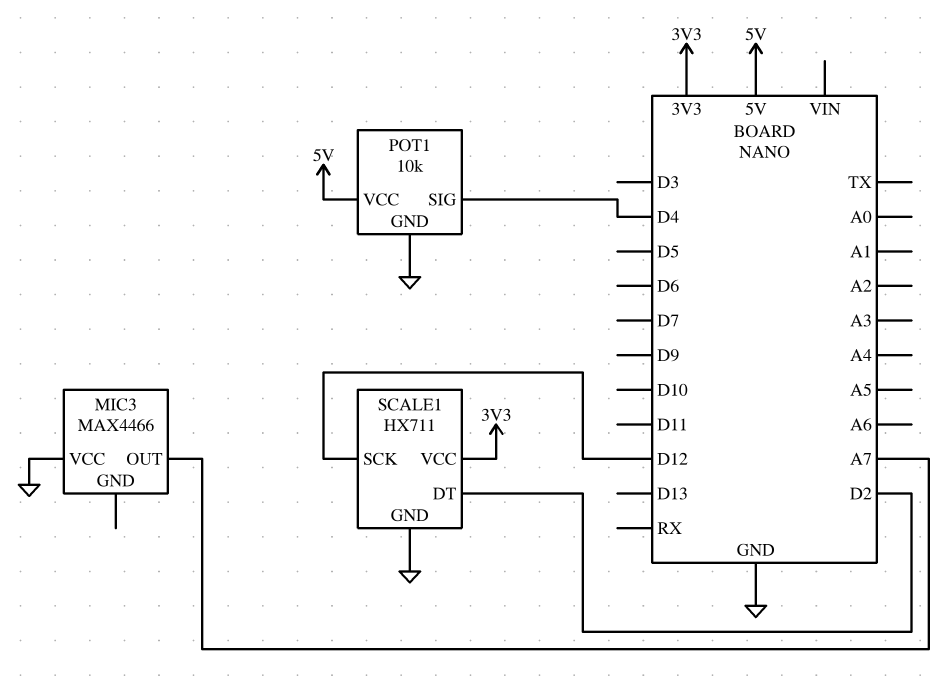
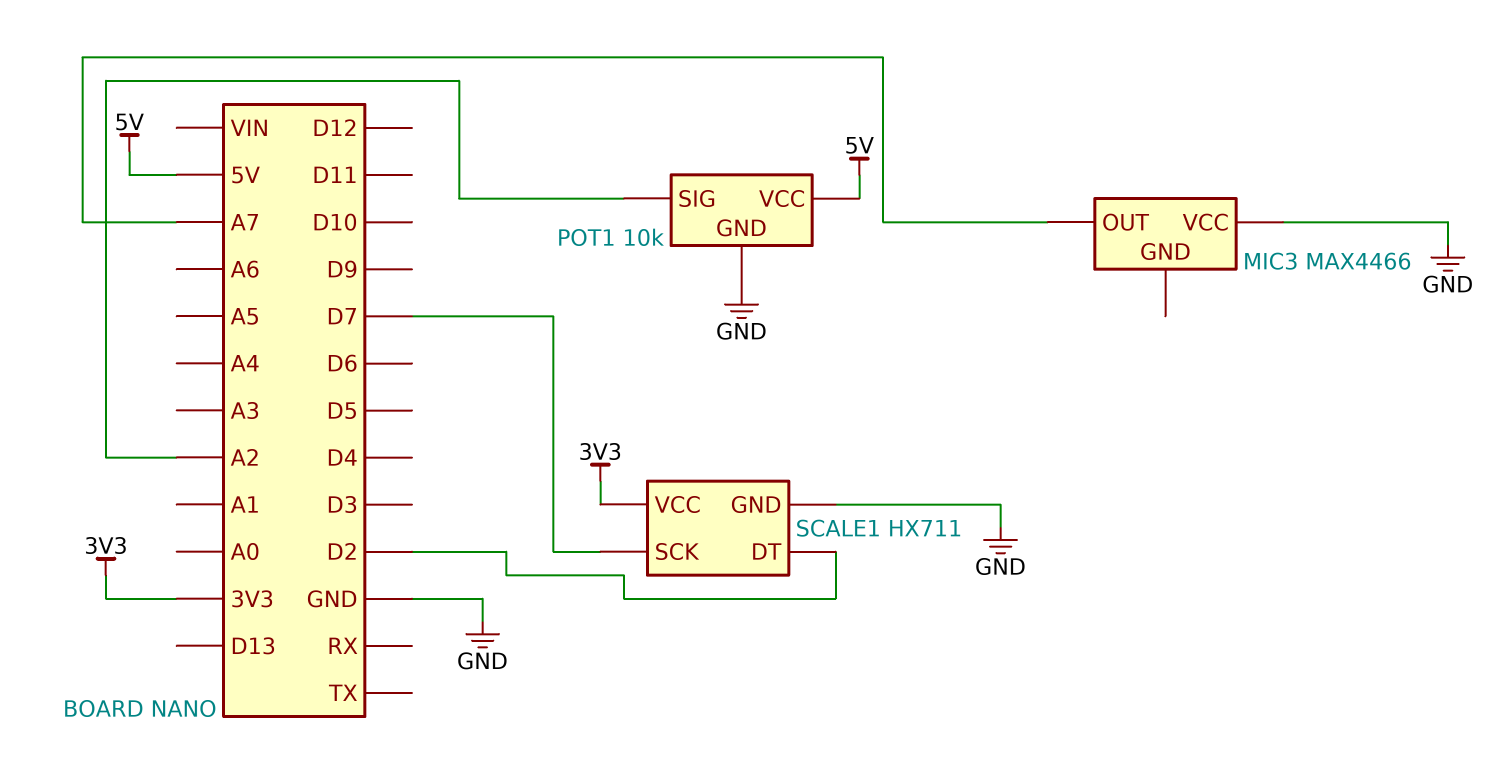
POT1 pin SIG: D4 -> A2
SCALE1 pin SCK: D12 -> D7

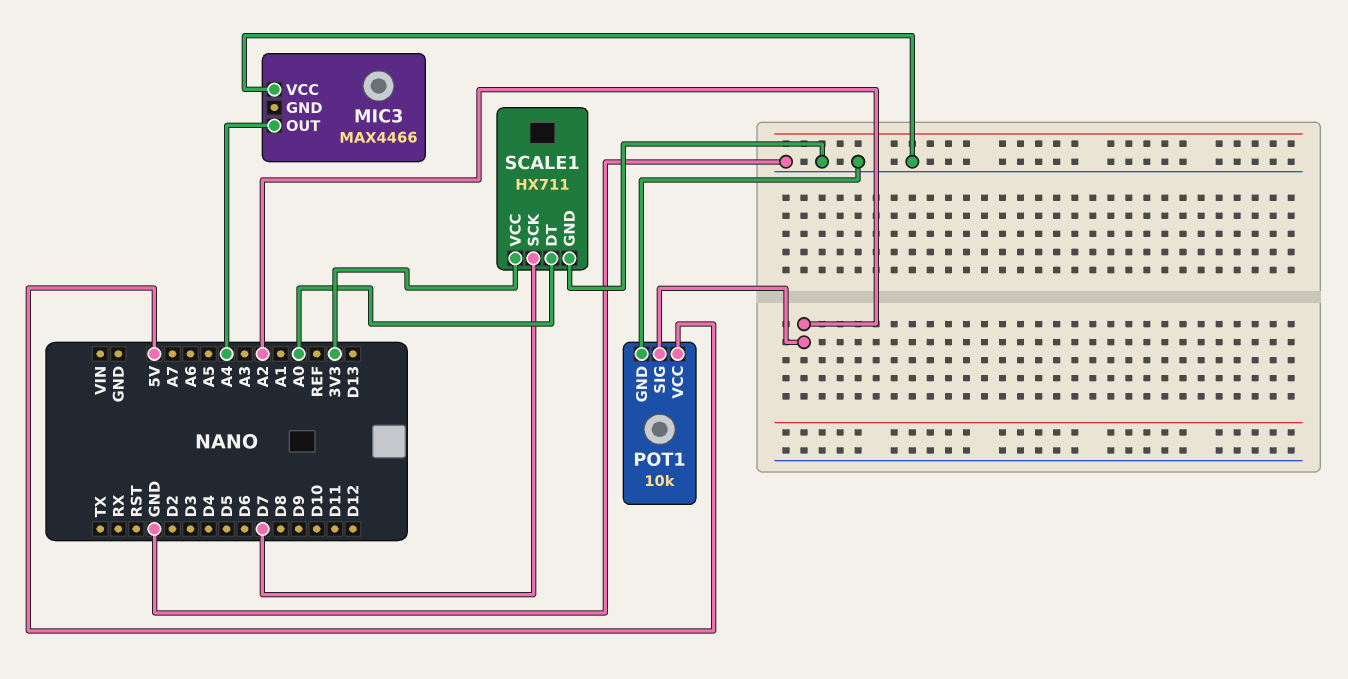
MIC3 pin OUT: A7 -> A4
SCALE1 pin DT: D2 -> A0

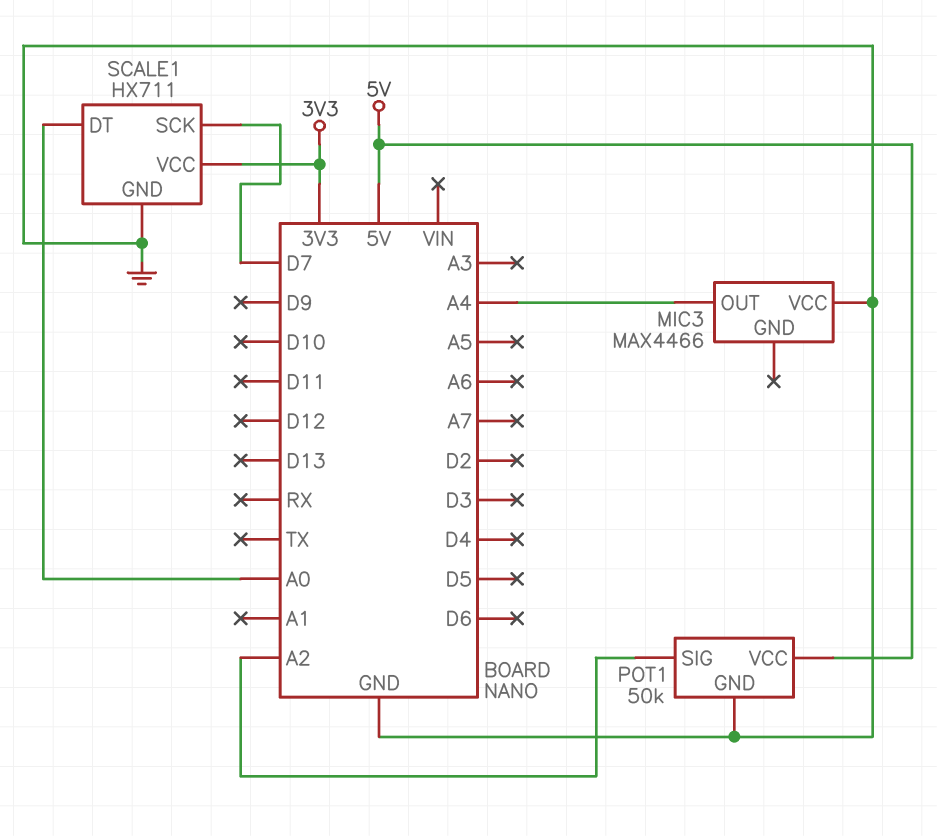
POT1: 10k -> 50k

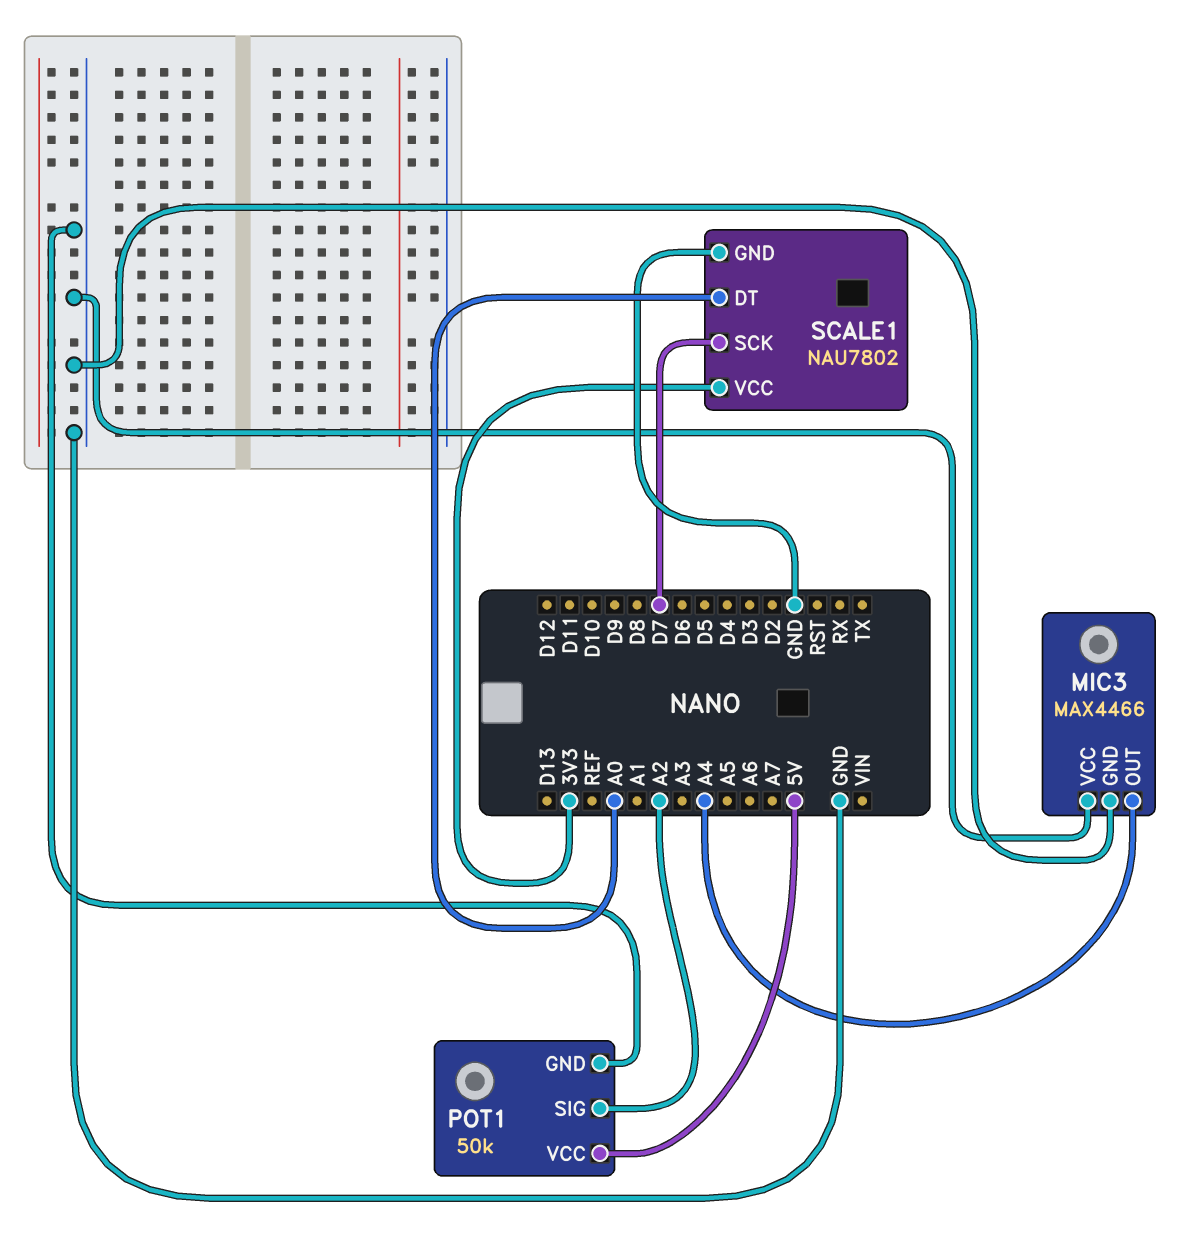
MIC3 pin GND: none -> GND
SCALE1: HX711 -> NAU7802

